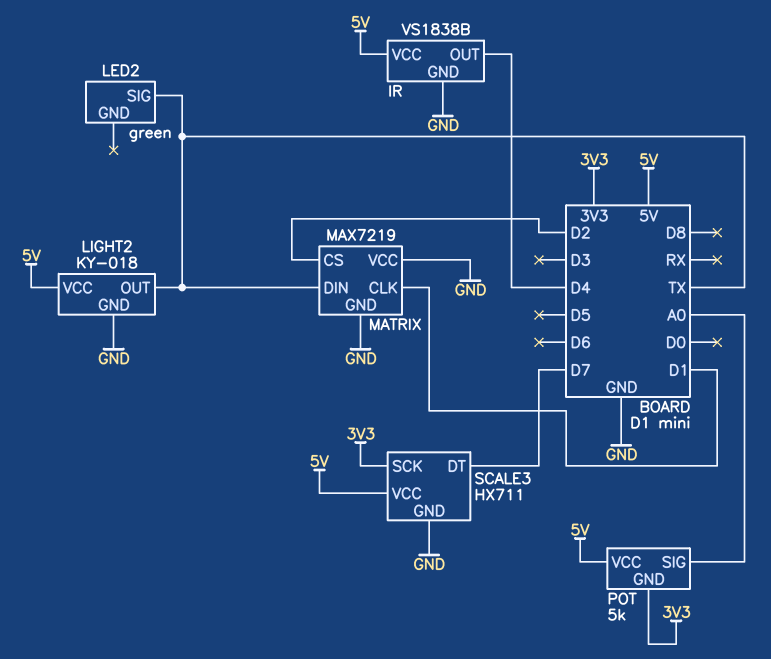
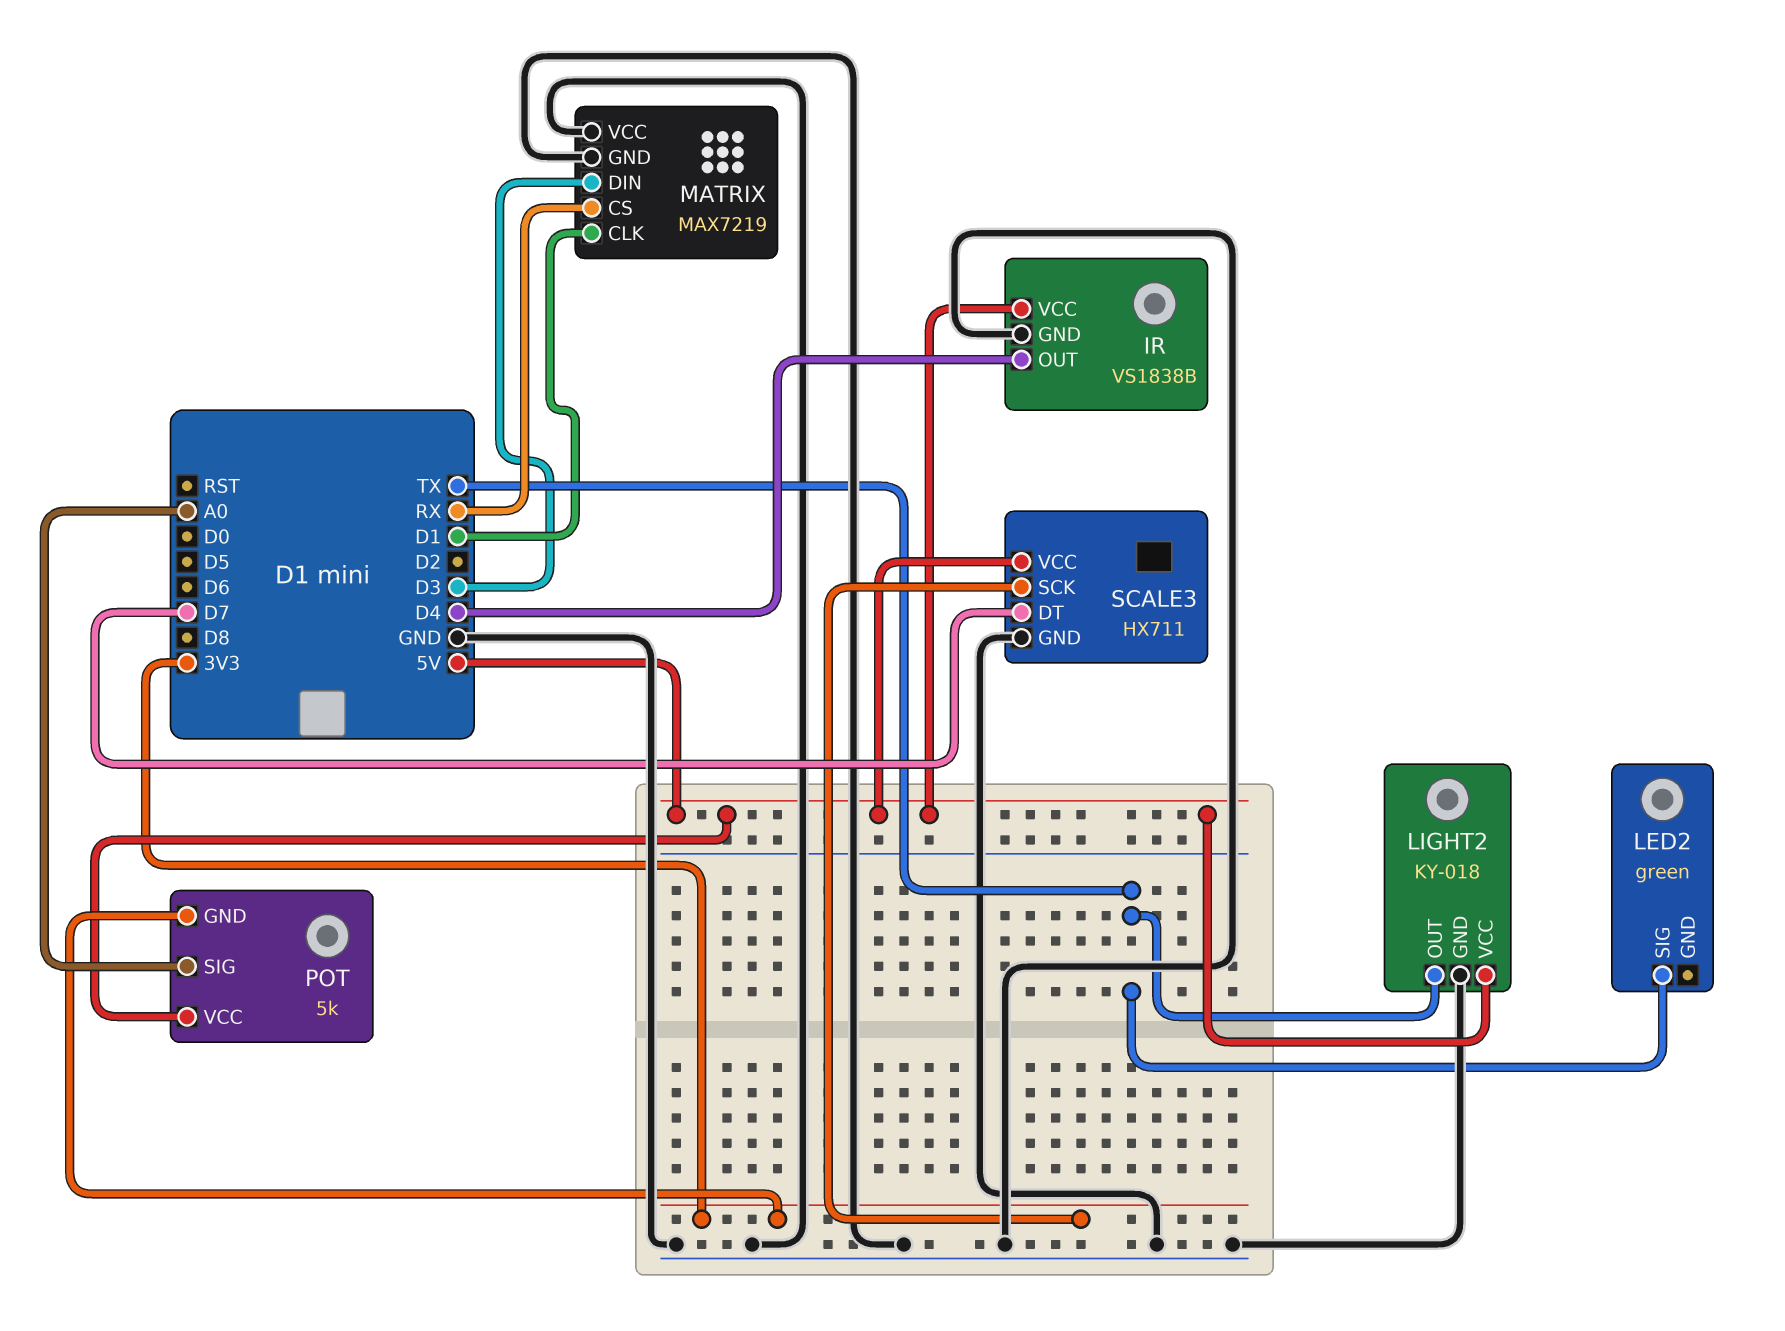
MATRIX pin CS: D2 -> RX
MATRIX pin DIN: TX -> D3

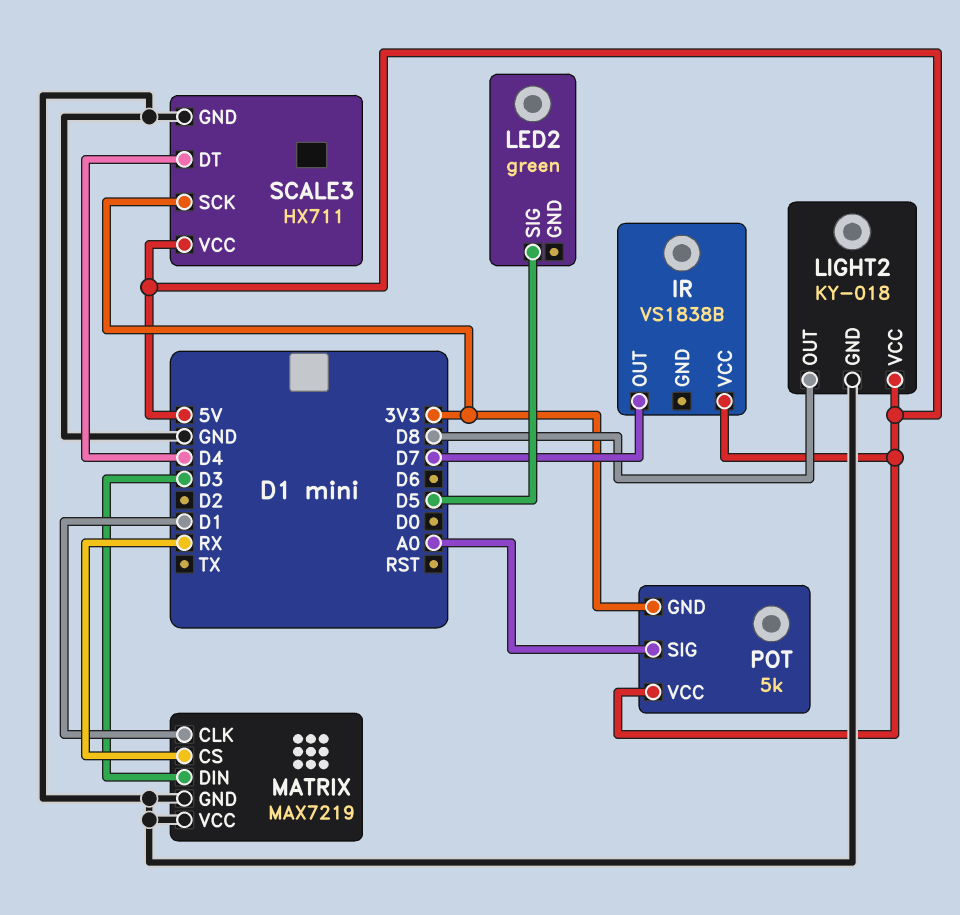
IR pin GND: GND -> none
IR pin OUT: D4 -> D7
LED2 pin SIG: TX -> D5
LIGHT2 pin OUT: TX -> D8
SCALE3 pin DT: D7 -> D4

